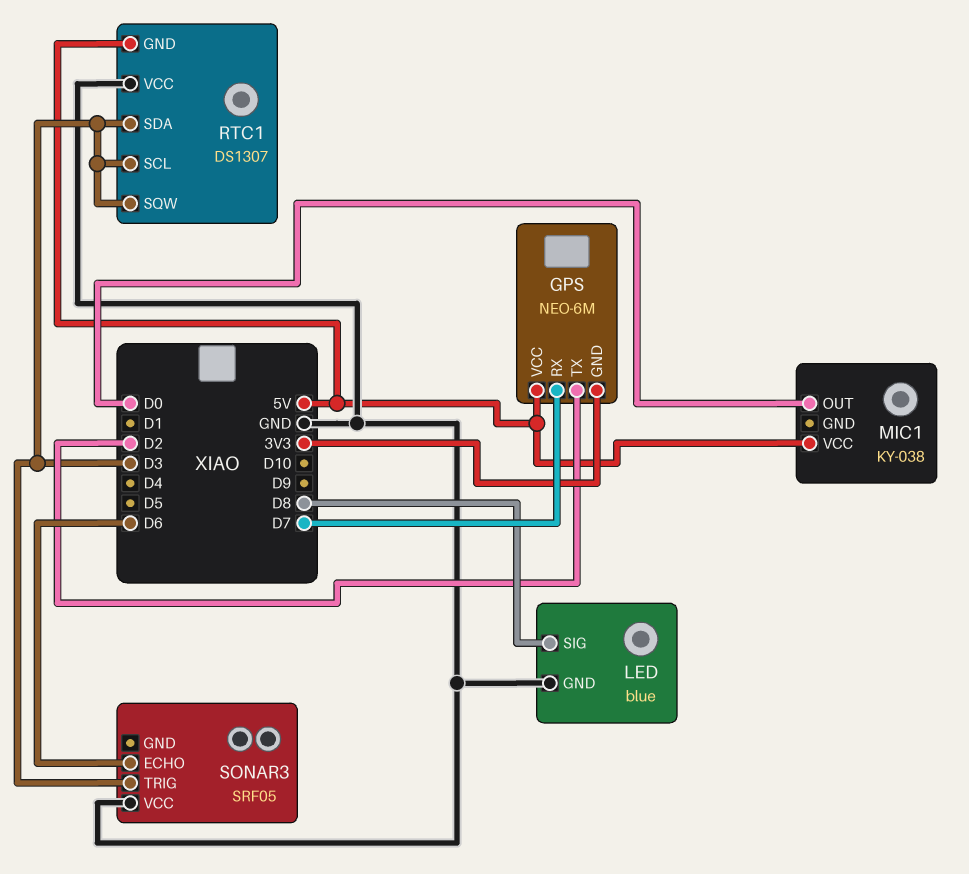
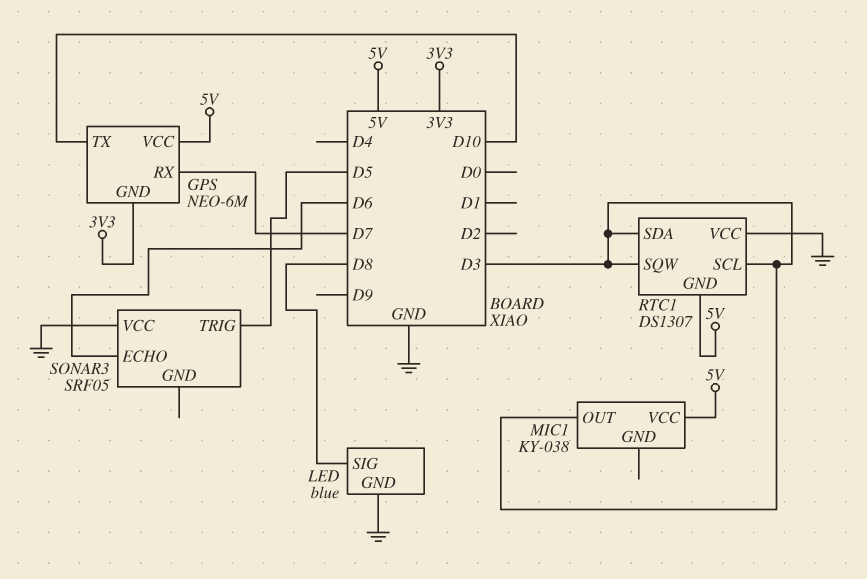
GPS pin TX: D2 -> D10
MIC1 pin OUT: D0 -> D3
SONAR3 pin TRIG: D3 -> D5

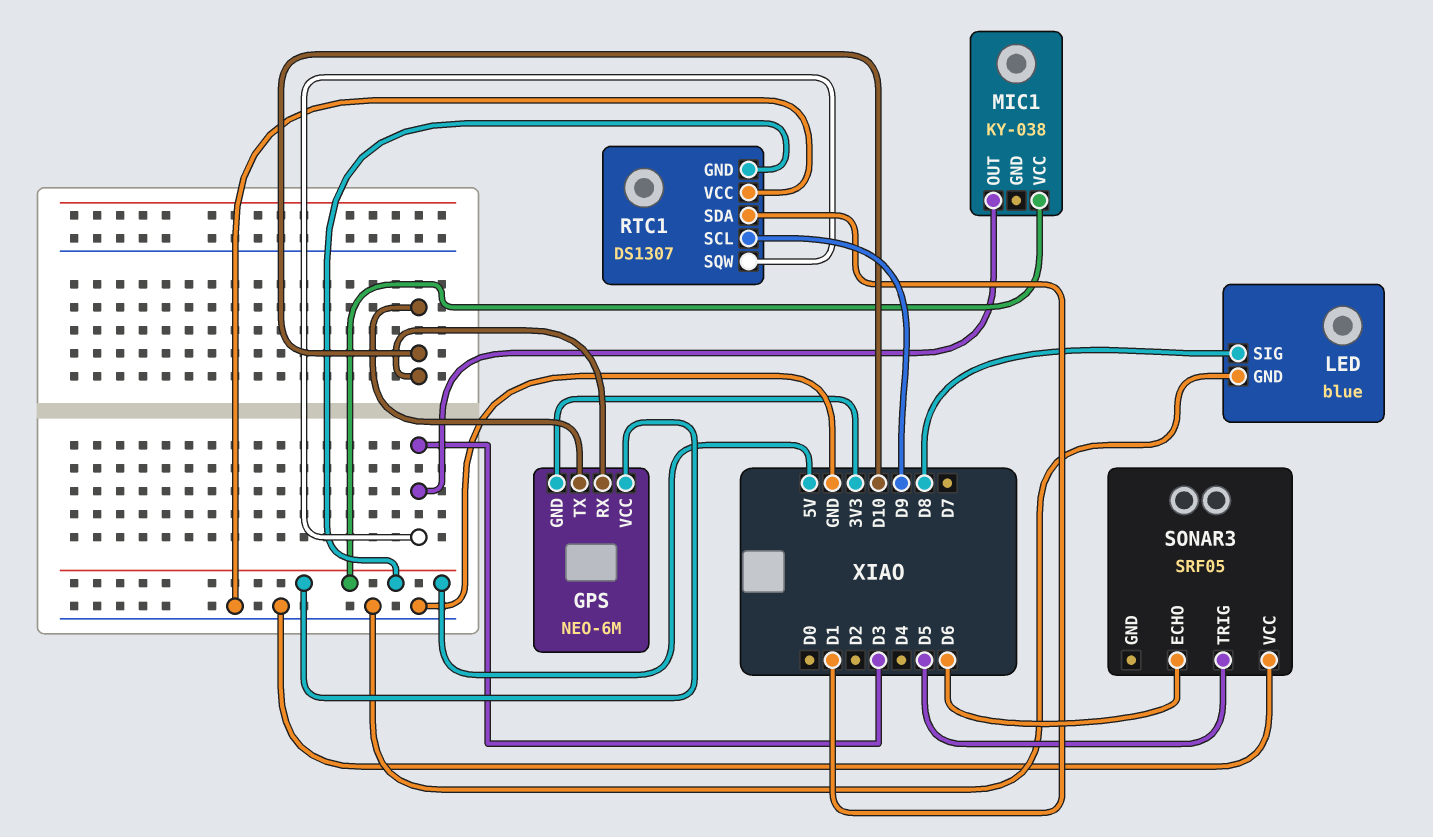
GPS pin RX: D7 -> D10
RTC1 pin SCL: D3 -> D9
RTC1 pin SDA: D3 -> D1

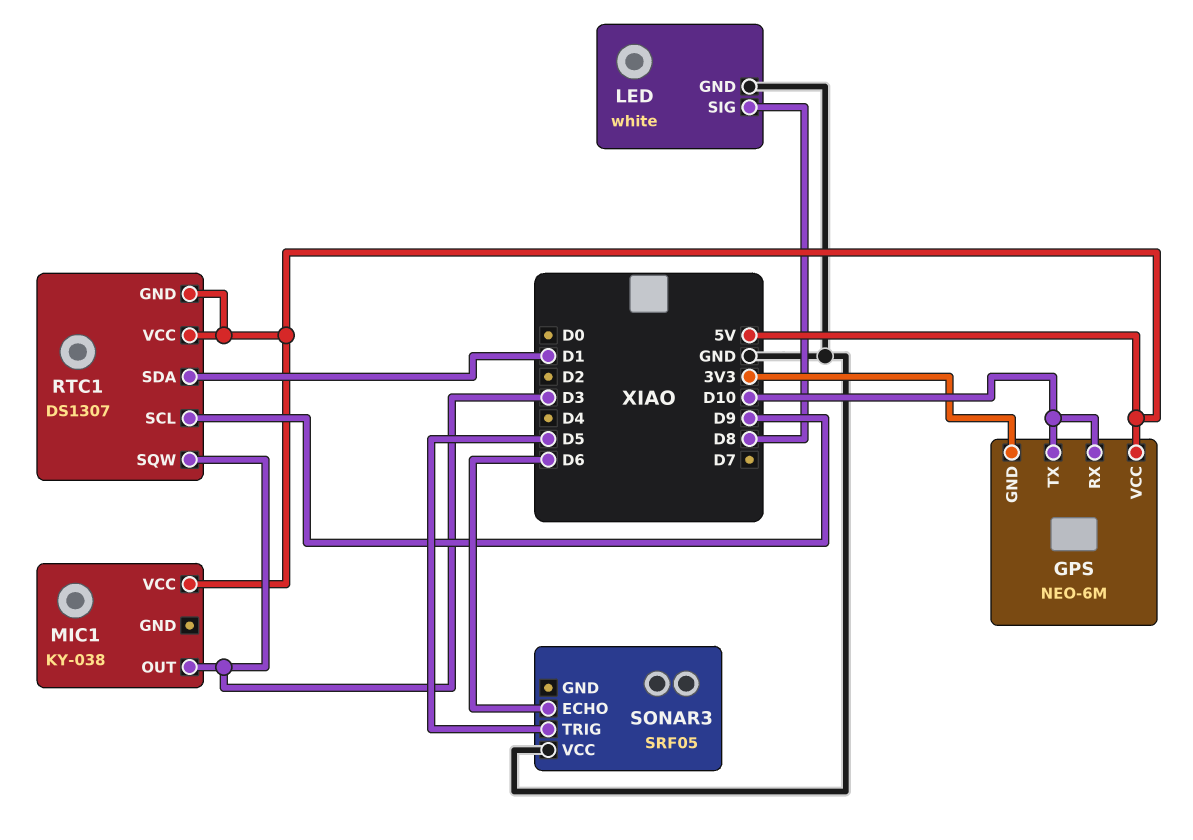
LED: blue -> white
RTC1 pin VCC: GND -> 5V

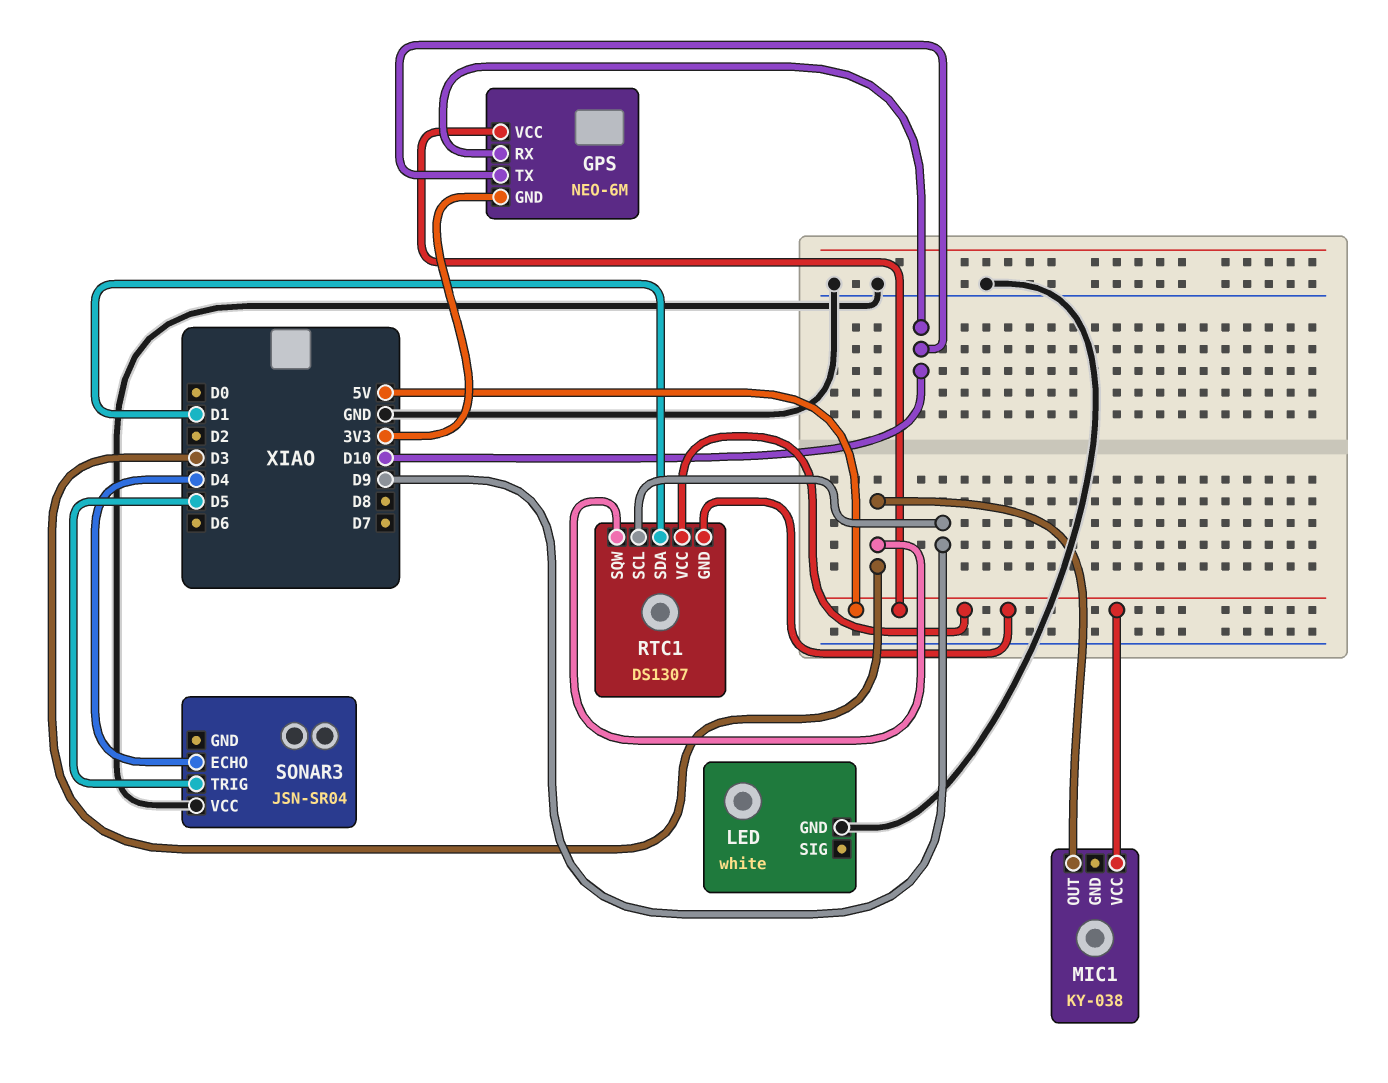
LED pin SIG: D8 -> none
SONAR3: SRF05 -> JSN-SR04
SONAR3 pin ECHO: D6 -> D4

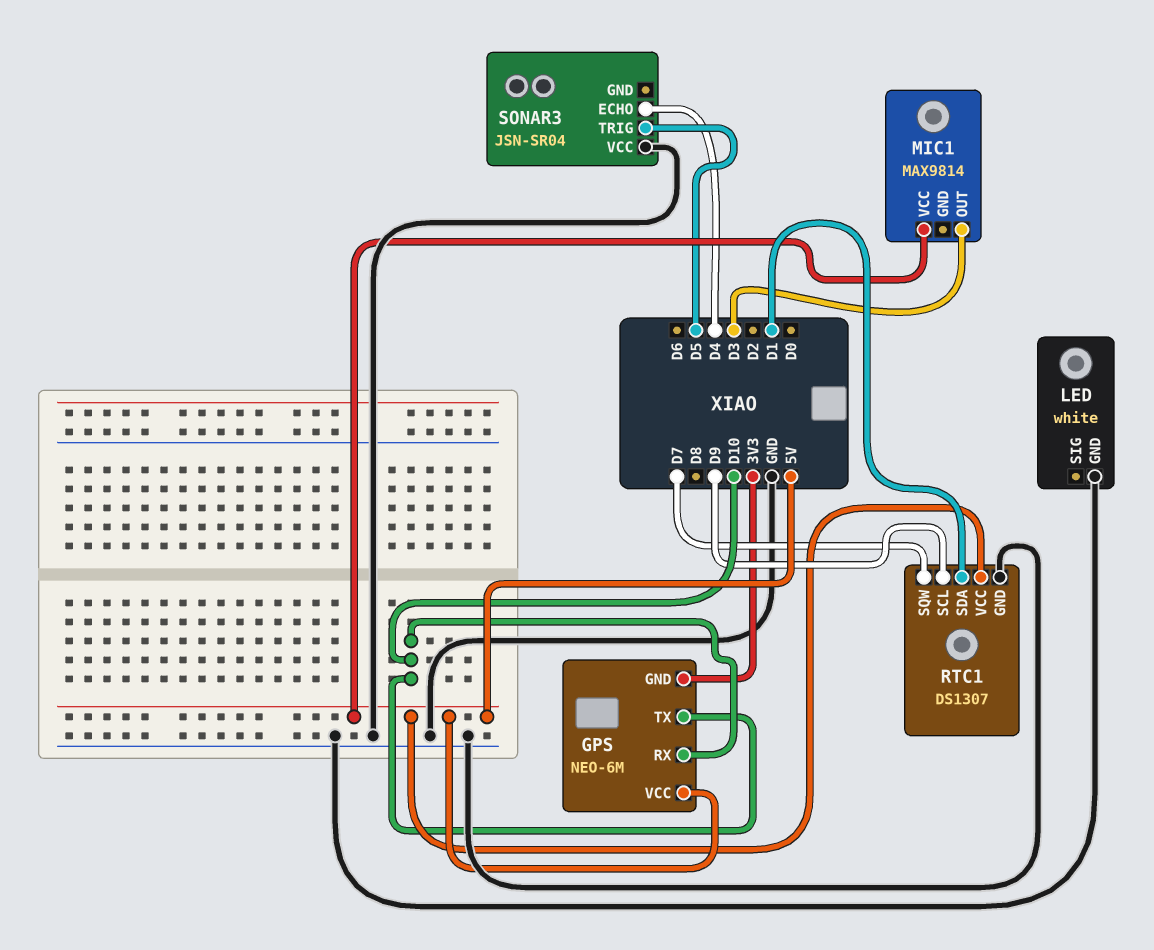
MIC1: KY-038 -> MAX9814
RTC1 pin GND: 5V -> GND
RTC1 pin SQW: D3 -> D7

